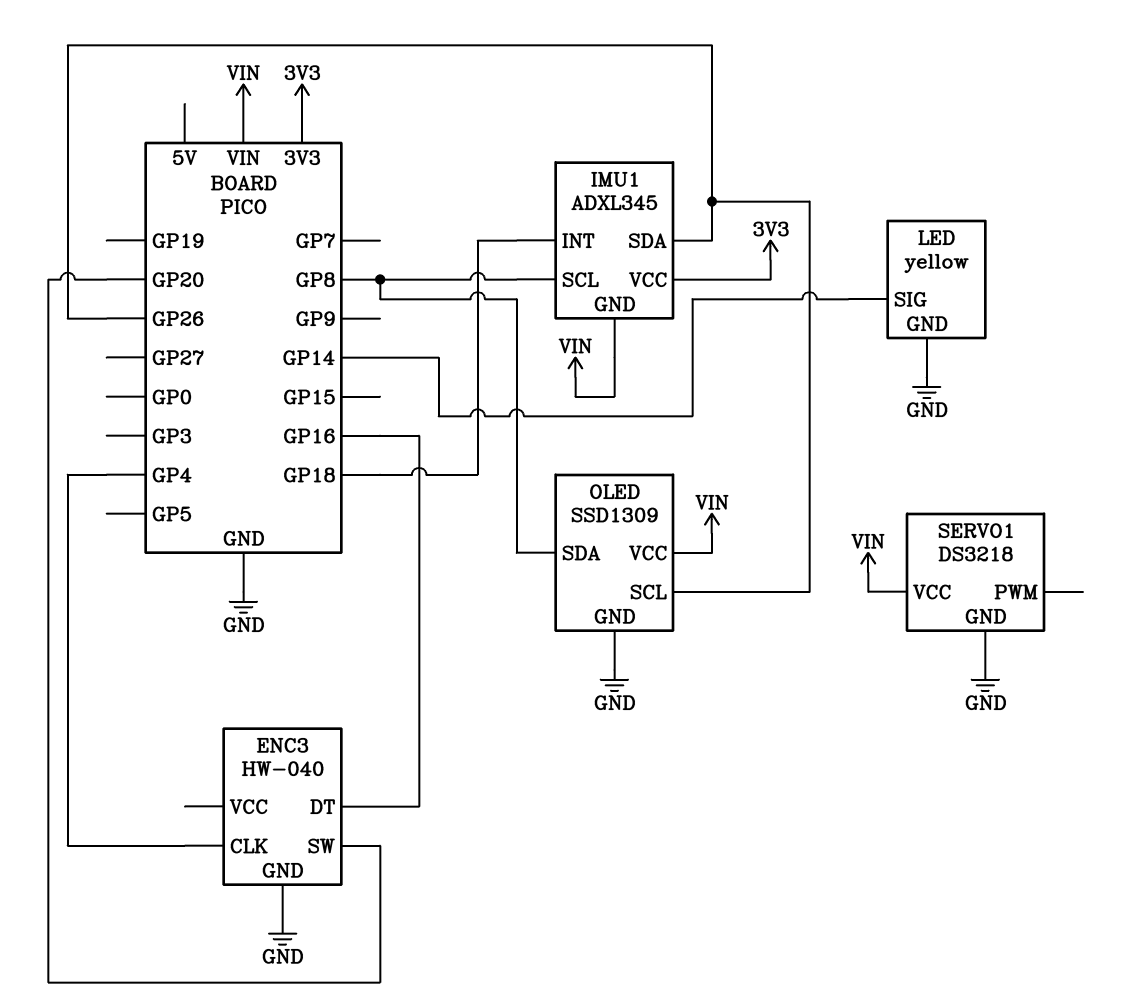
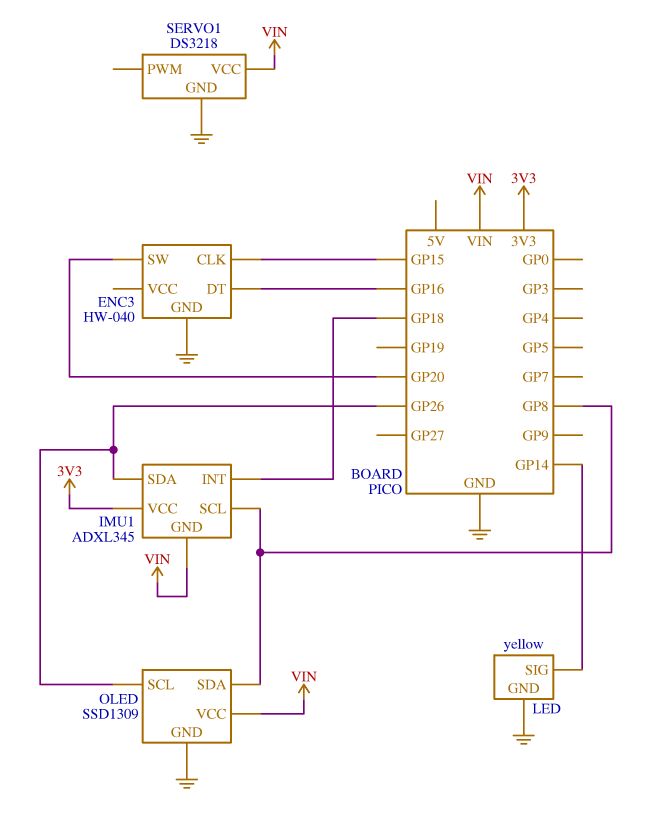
ENC3 pin CLK: GP4 -> GP15

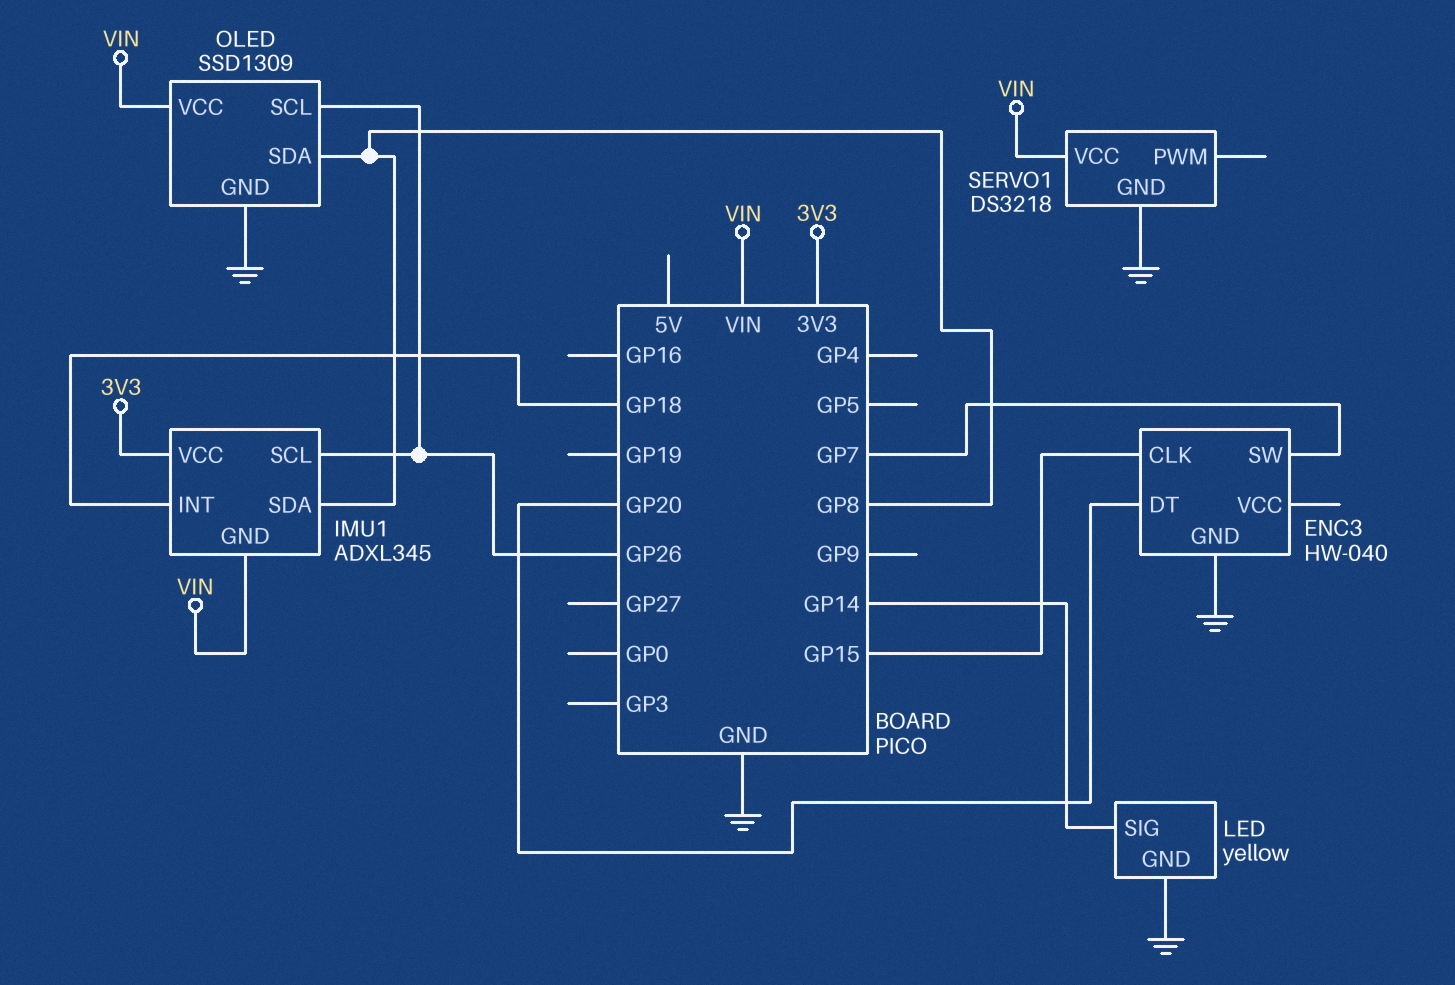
ENC3 pin DT: GP16 -> GP20
ENC3 pin SW: GP20 -> GP7
IMU1 pin SCL: GP8 -> GP26
IMU1 pin SDA: GP26 -> GP8

